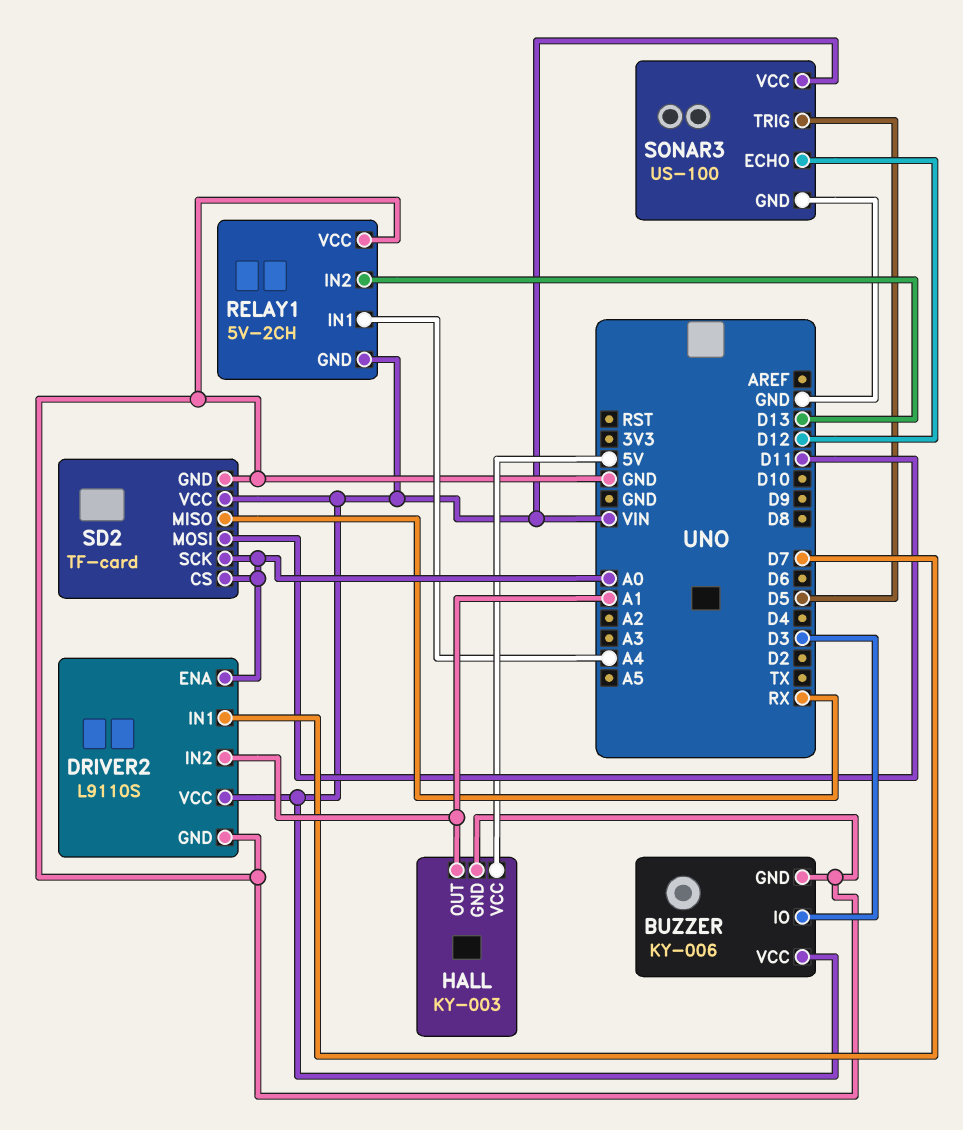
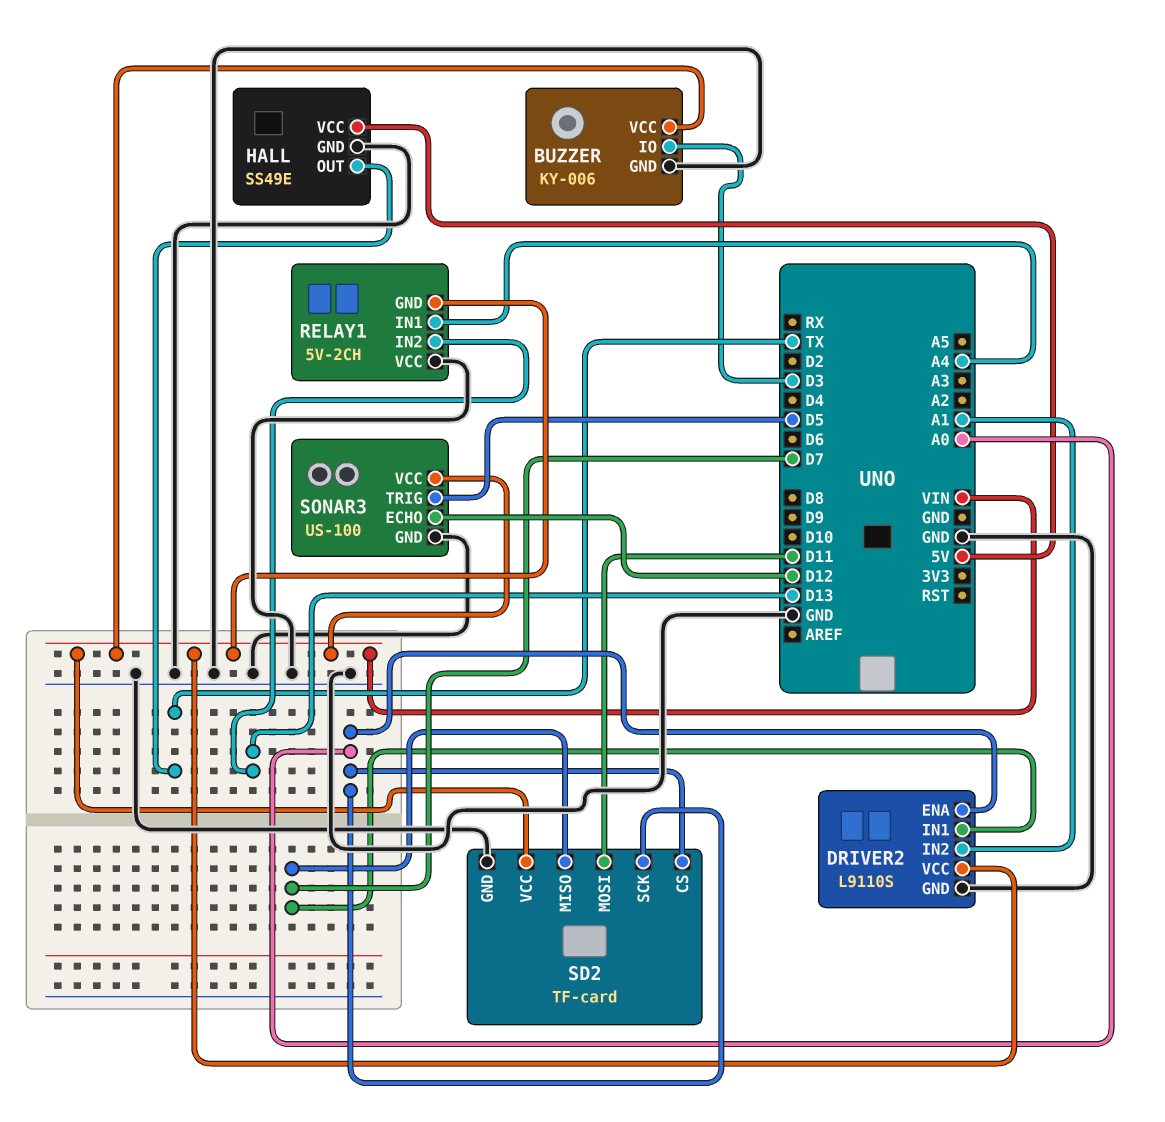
HALL: KY-003 -> SS49E
HALL pin OUT: A1 -> TX
SD2 pin MISO: RX -> D7

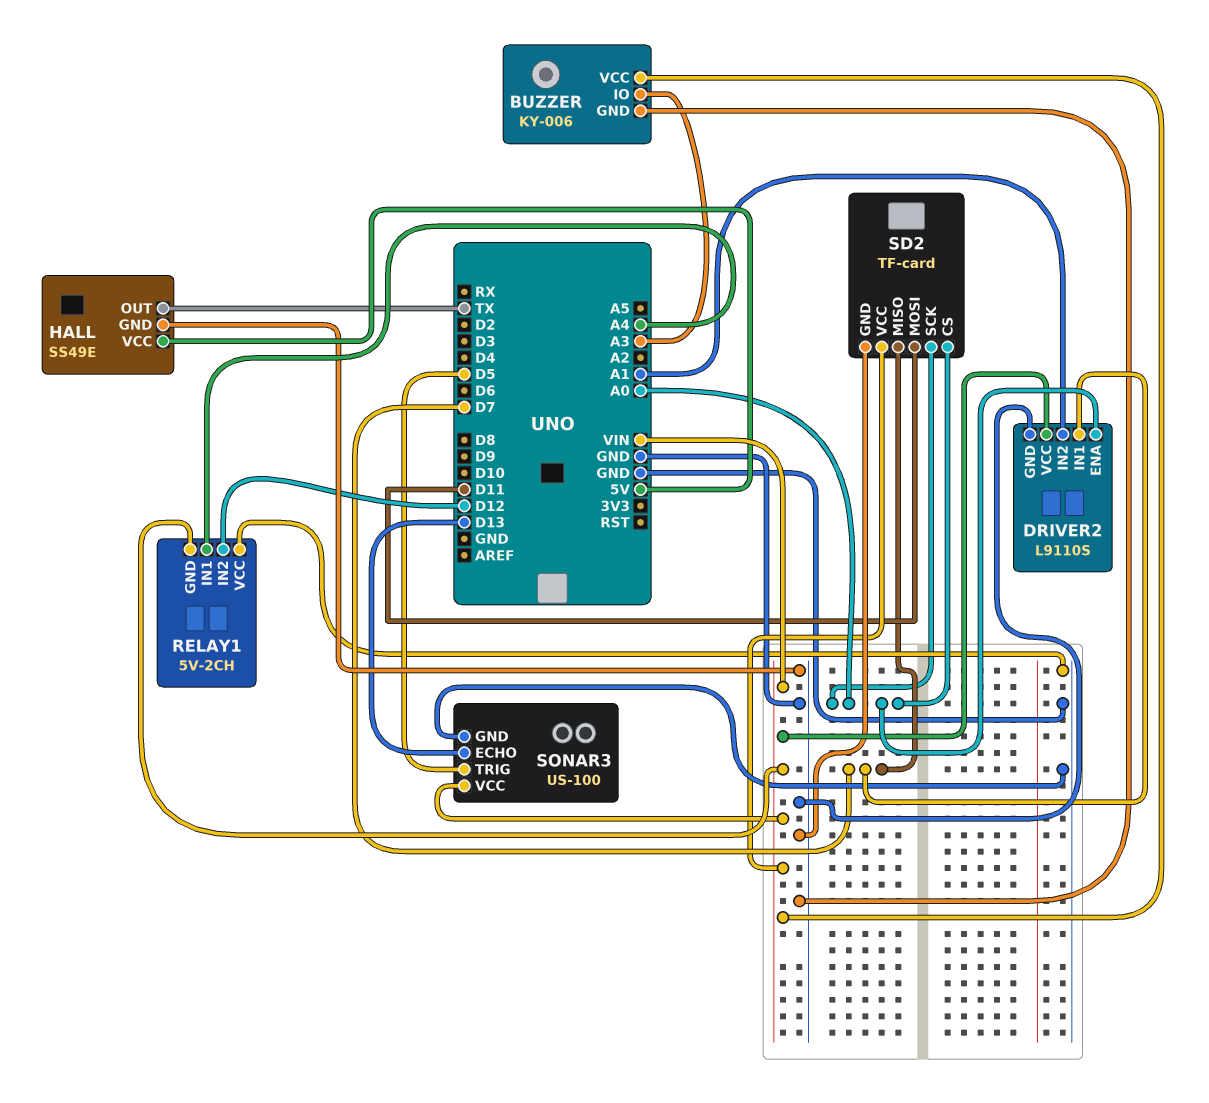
BUZZER pin IO: D3 -> A3
RELAY1 pin IN2: D13 -> D12
SONAR3 pin ECHO: D12 -> D13

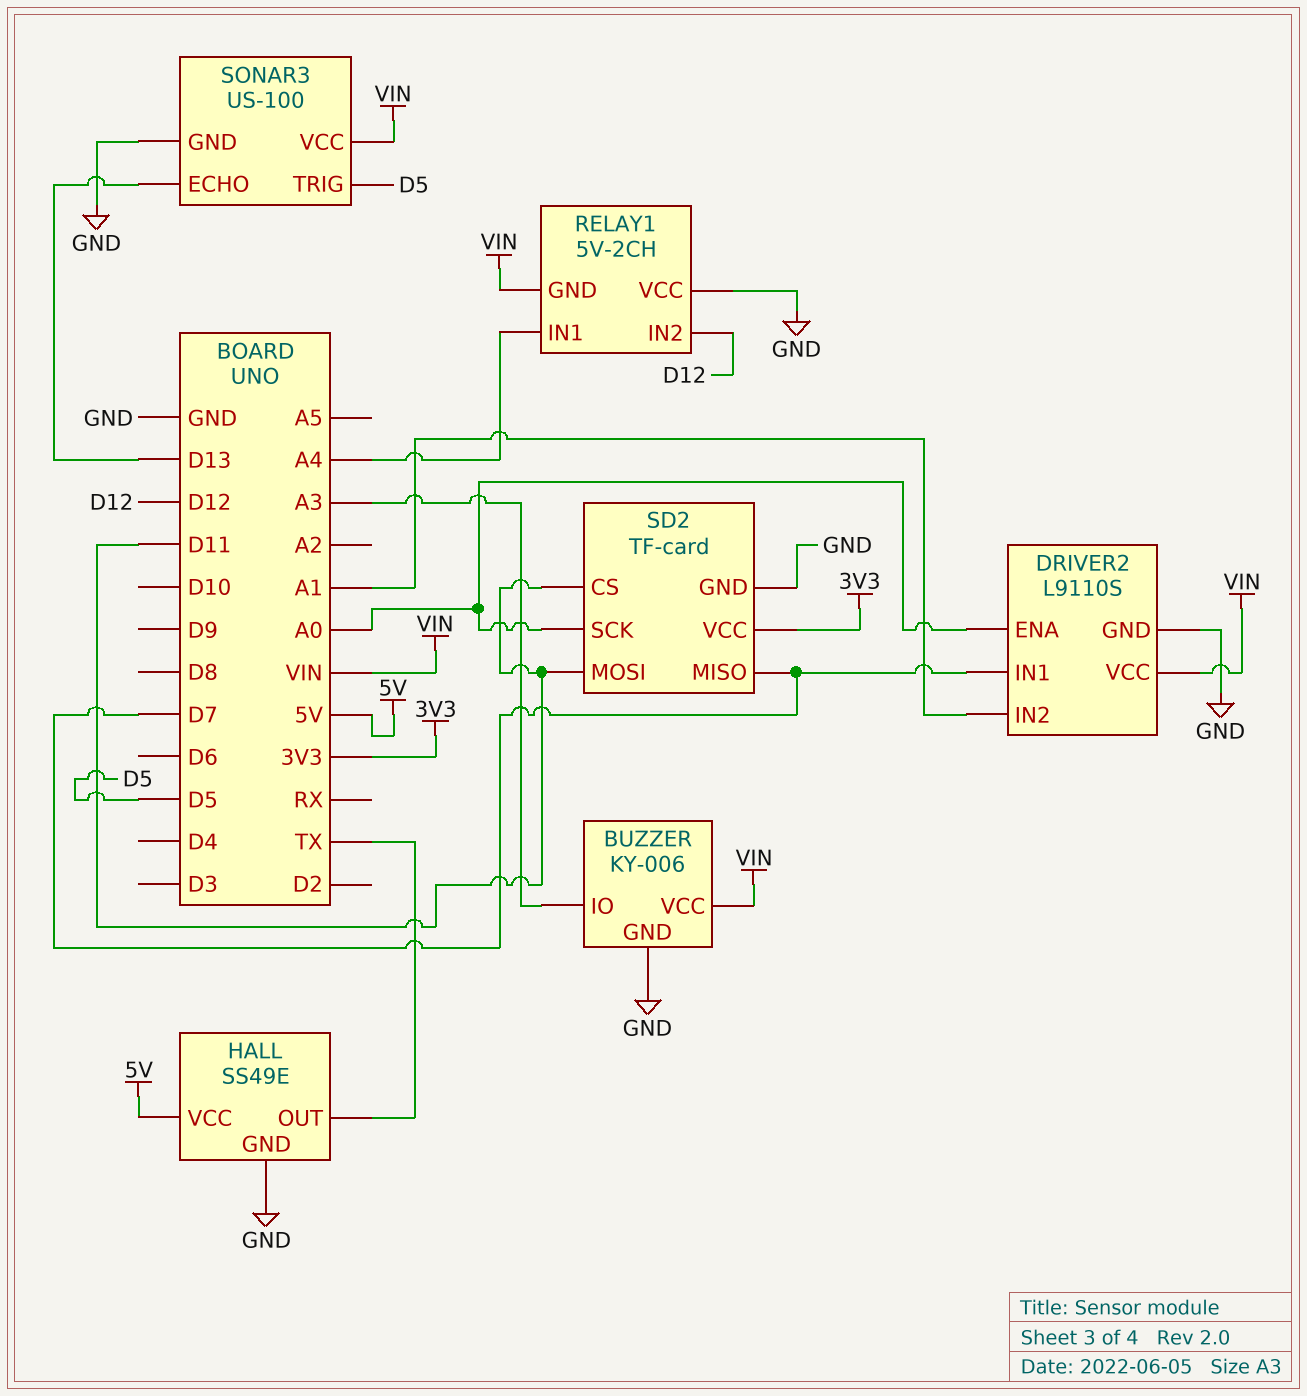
SD2 pin CS: A0 -> D11
SD2 pin VCC: VIN -> 3V3

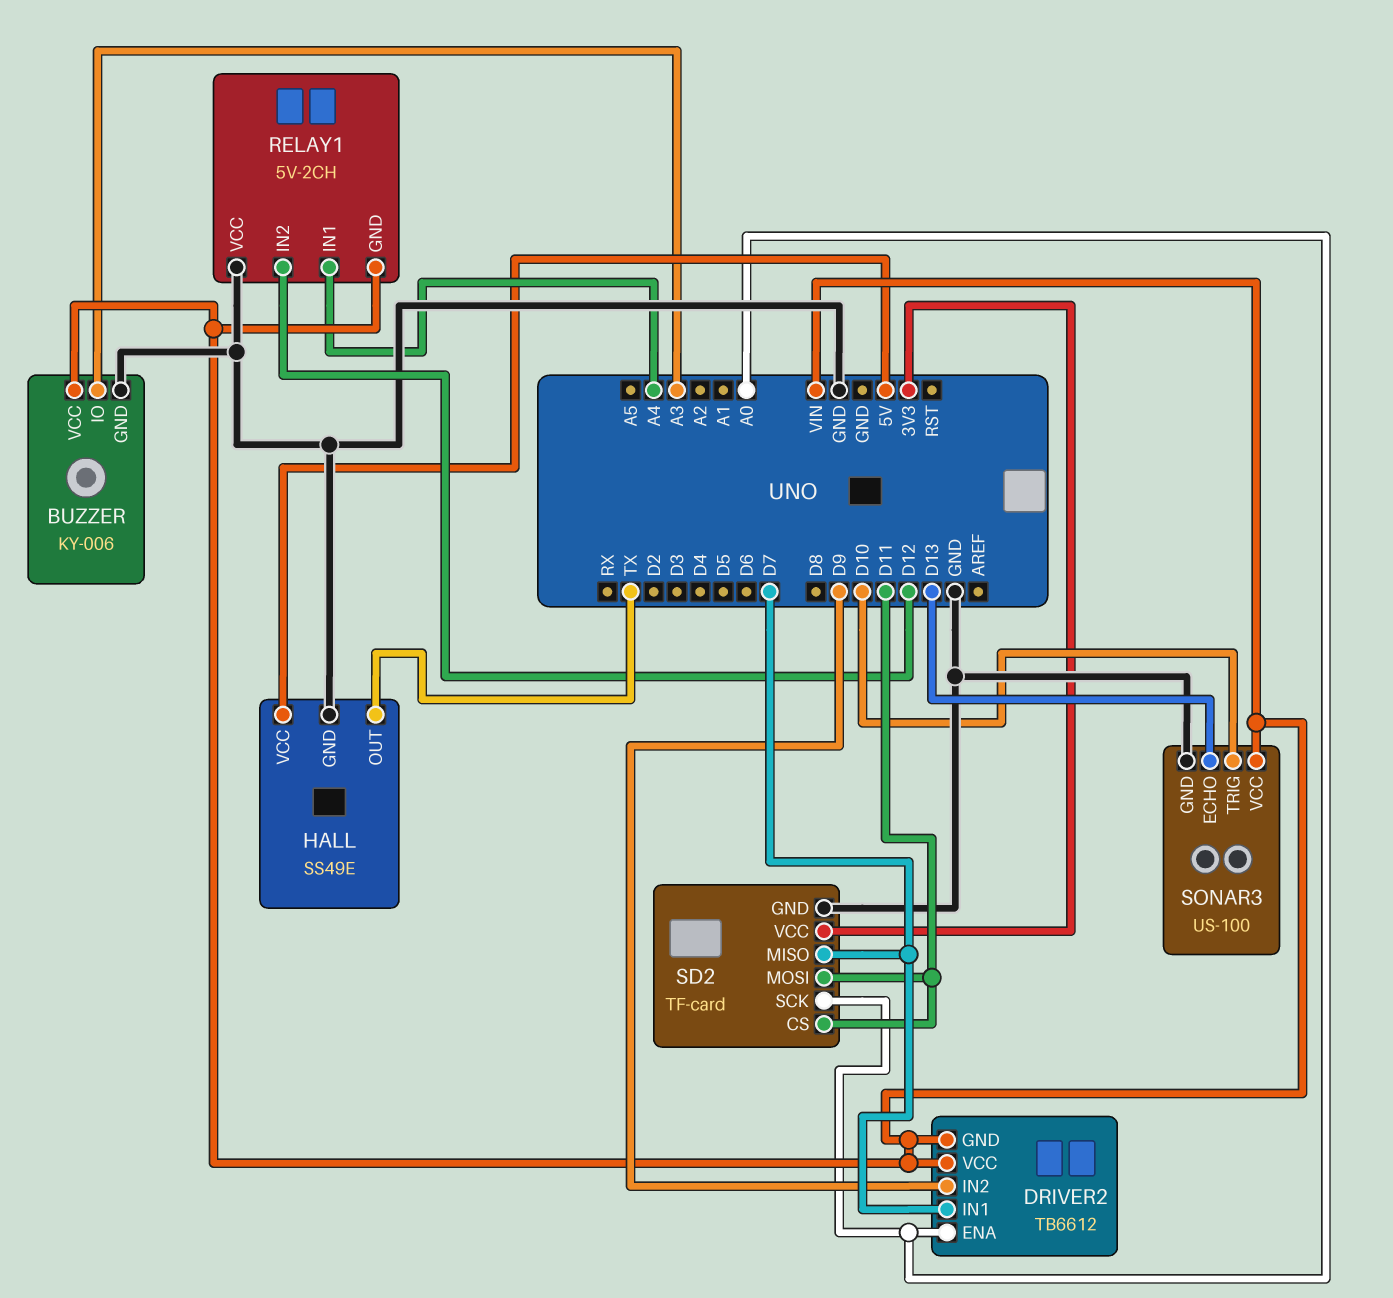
DRIVER2: L9110S -> TB6612
DRIVER2 pin GND: GND -> VIN
DRIVER2 pin IN2: A1 -> D9
SONAR3 pin TRIG: D5 -> D10

